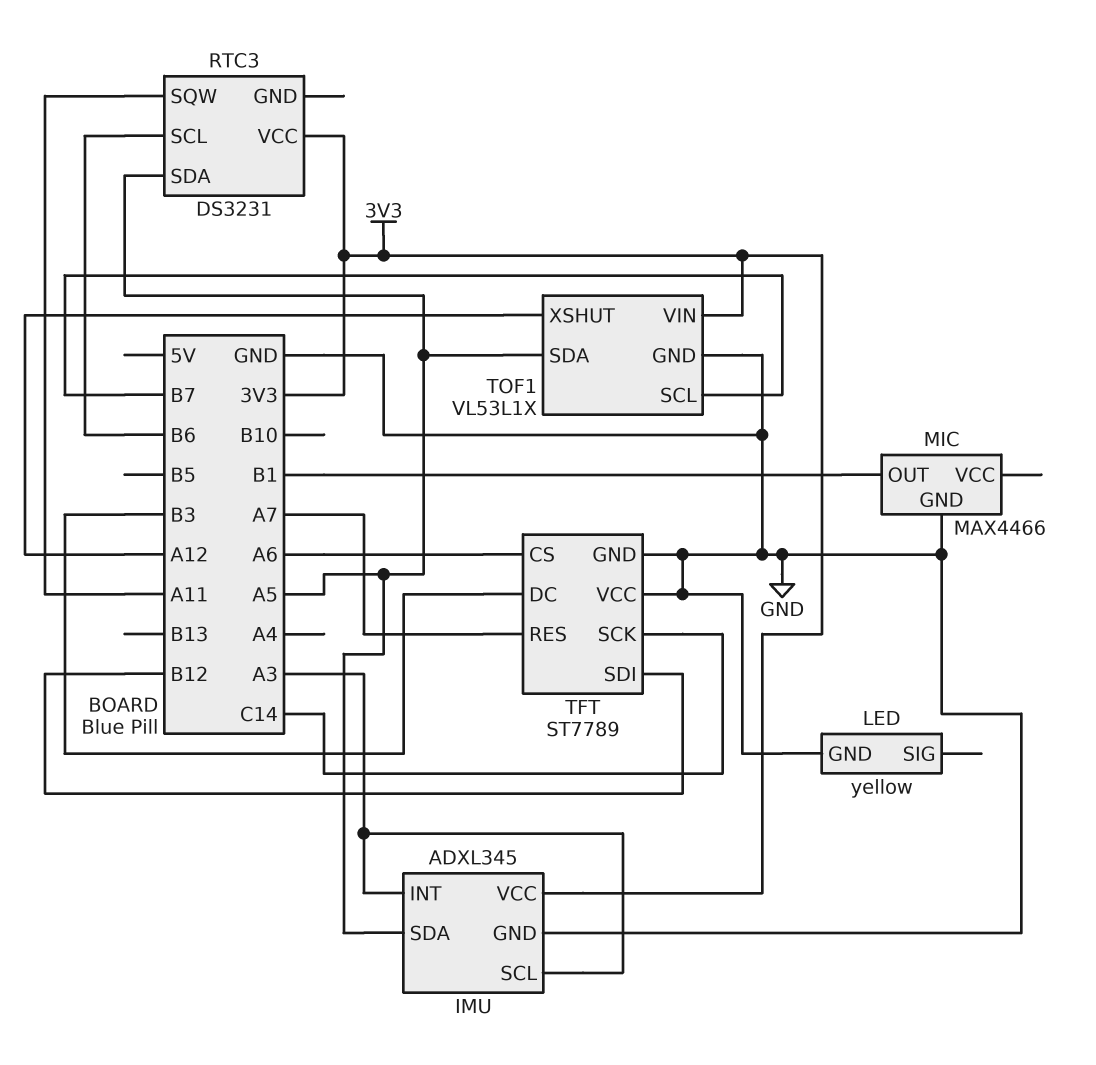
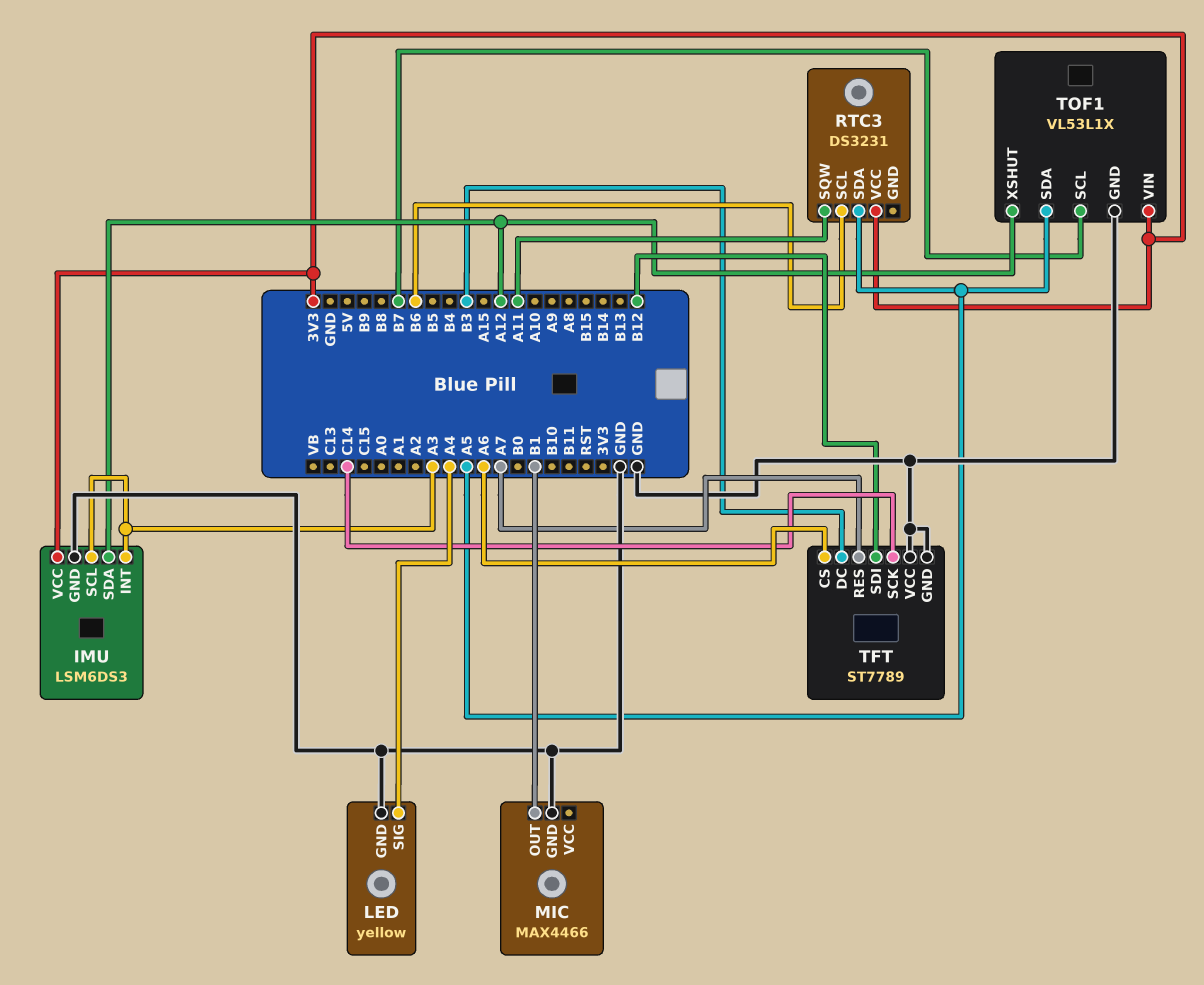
IMU: ADXL345 -> LSM6DS3
IMU pin SDA: A5 -> A12
LED pin SIG: none -> A4

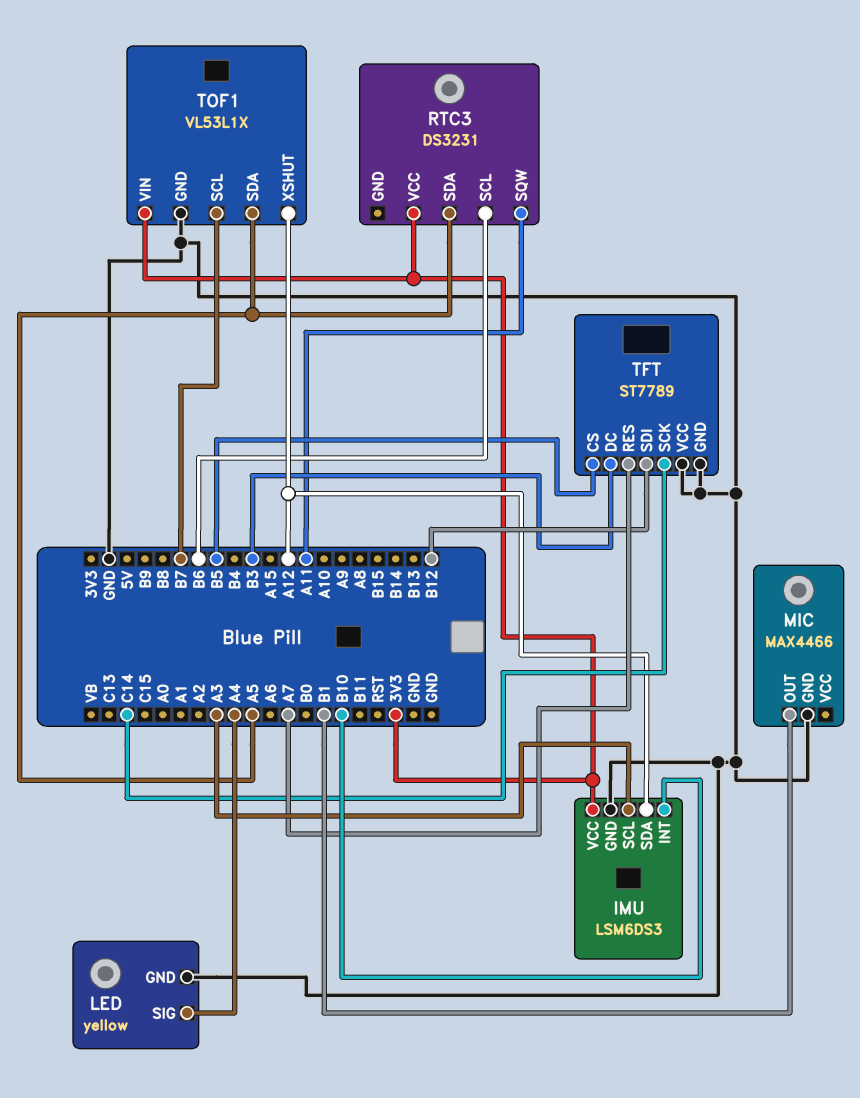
IMU pin INT: A3 -> B10
TFT pin CS: A6 -> B5

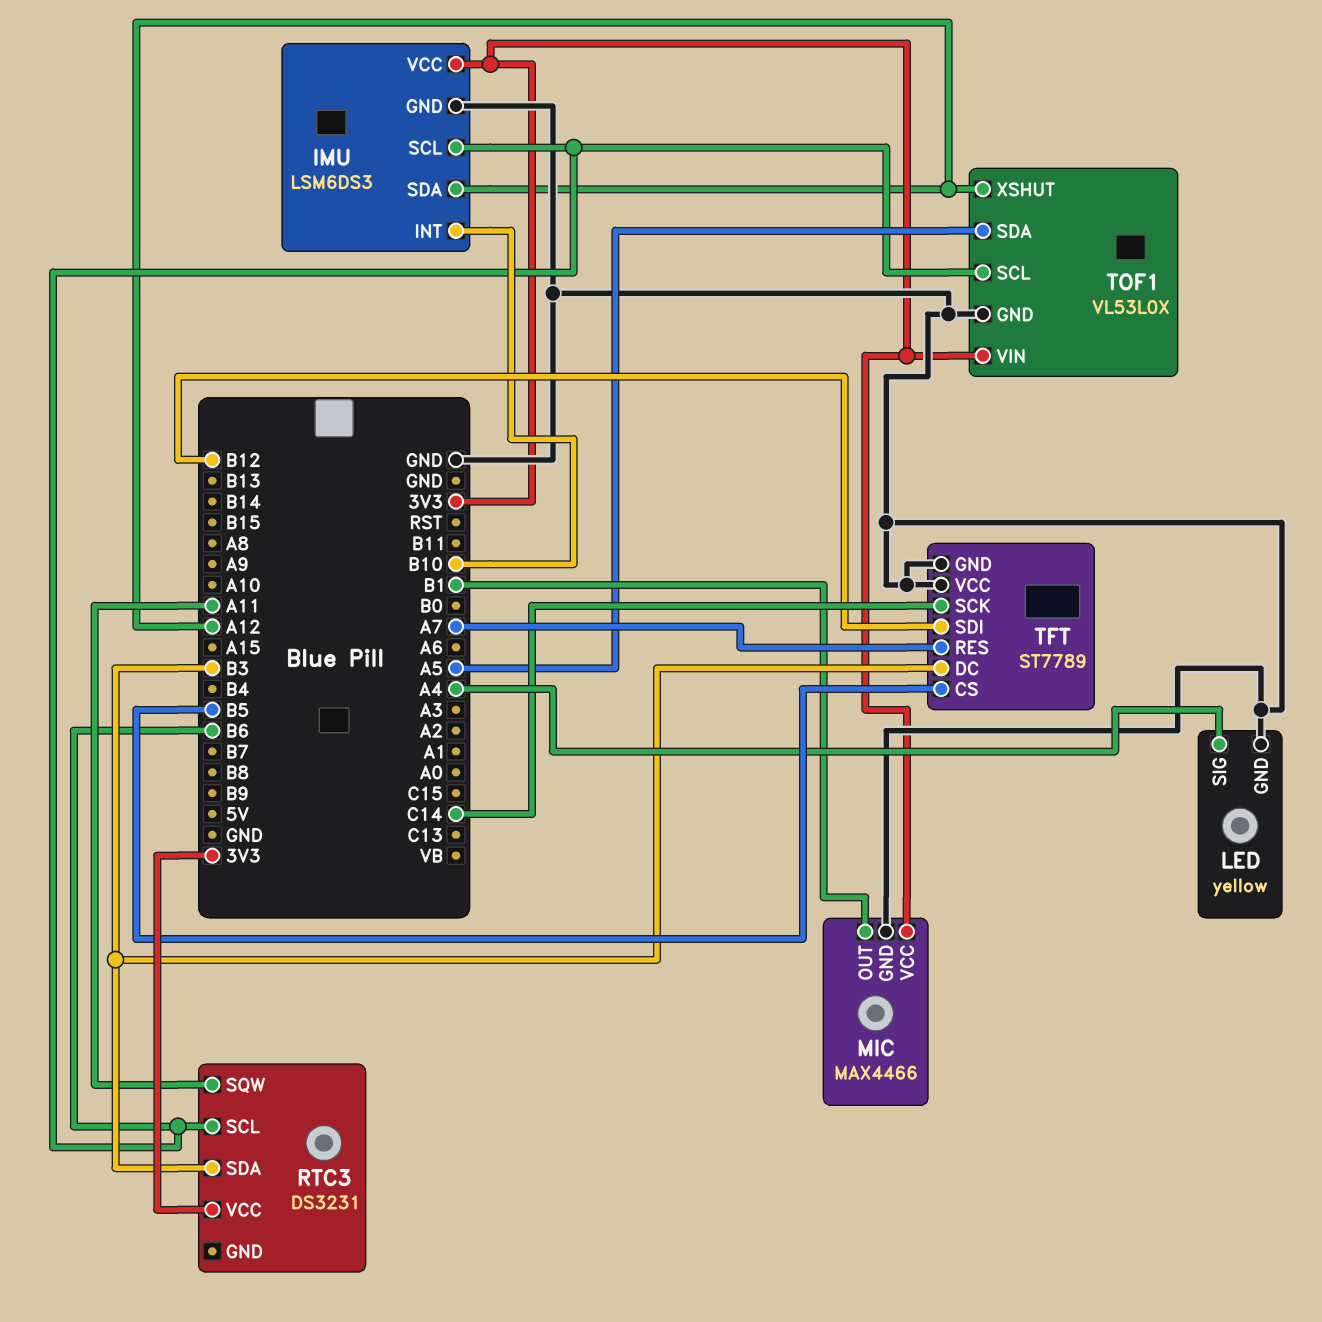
IMU pin SCL: A3 -> B6
MIC pin VCC: none -> 3V3
RTC3 pin SDA: A5 -> B3
TOF1: VL53L1X -> VL53L0X
TOF1 pin SCL: B7 -> B6

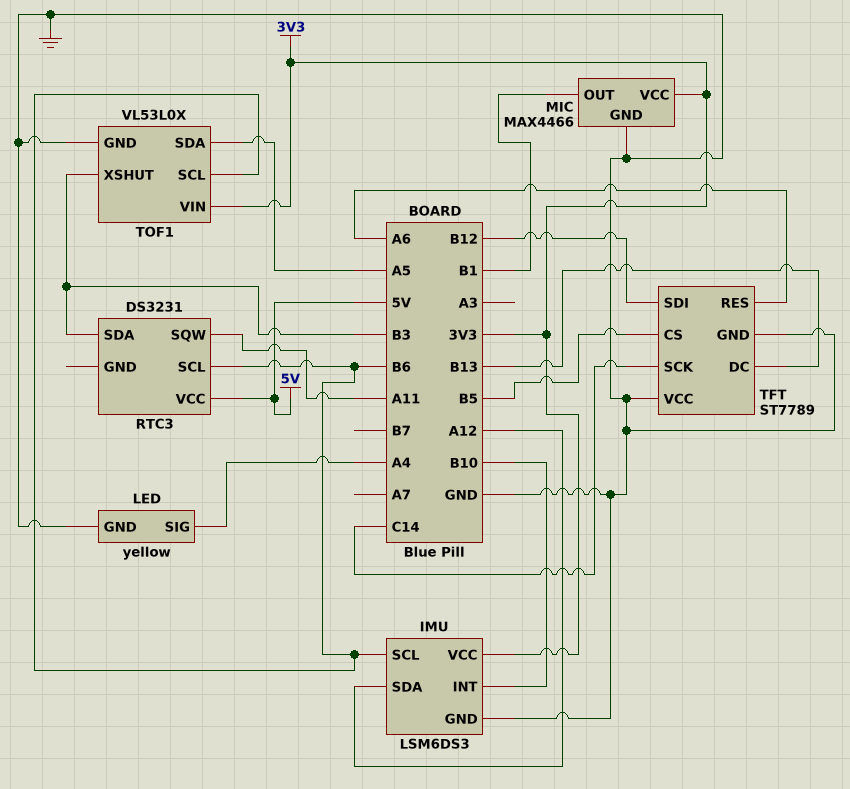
RTC3 pin VCC: 3V3 -> 5V
TFT pin DC: B3 -> B13
TFT pin RES: A7 -> A6
TOF1 pin XSHUT: A12 -> B3

